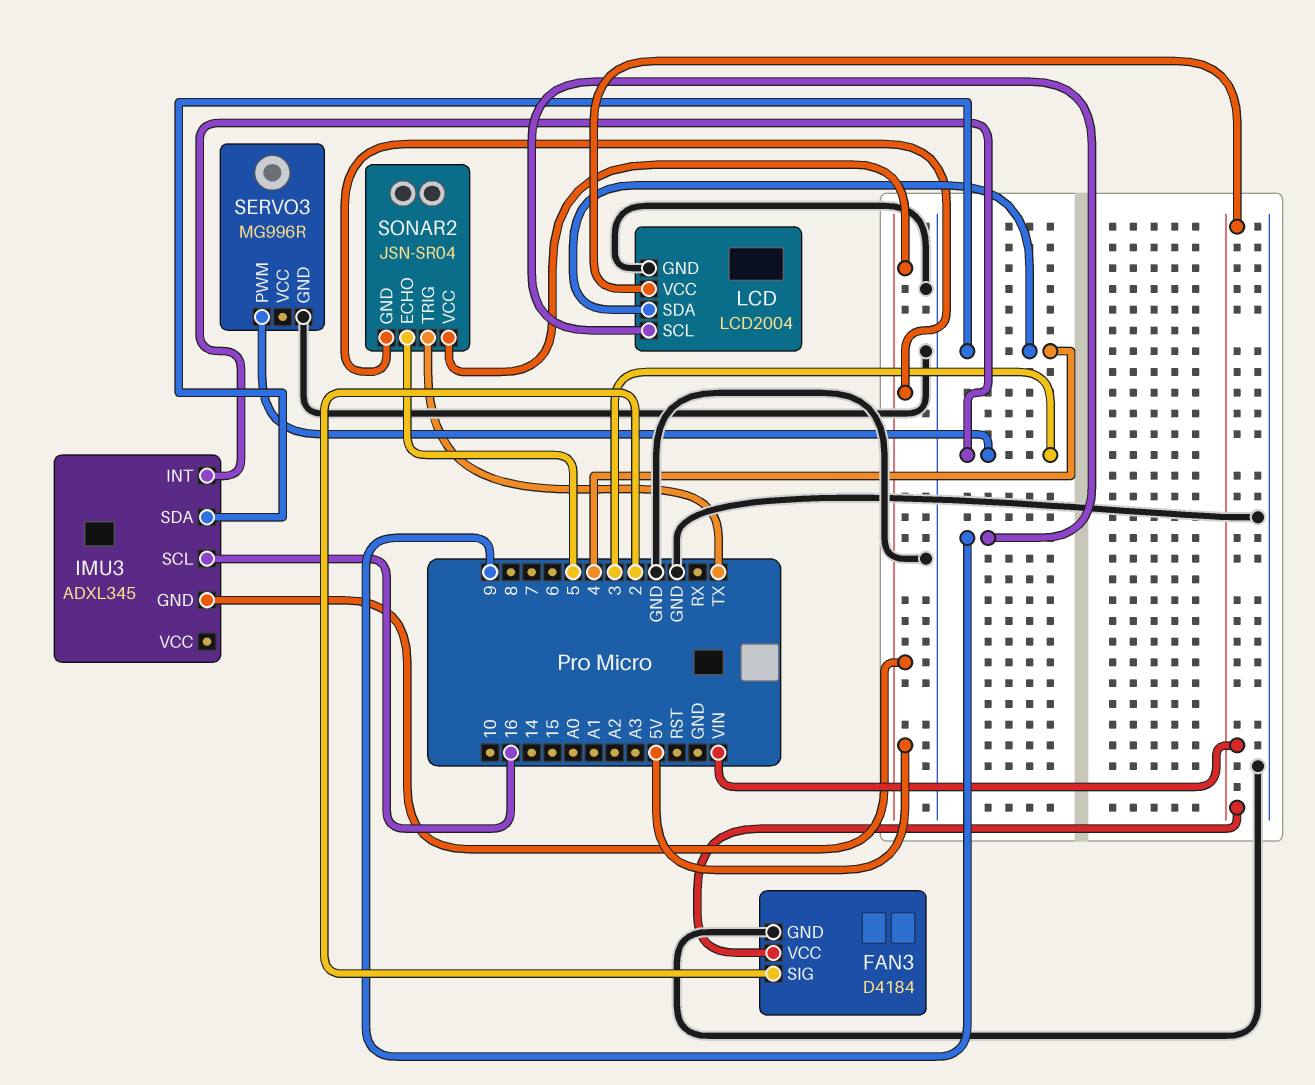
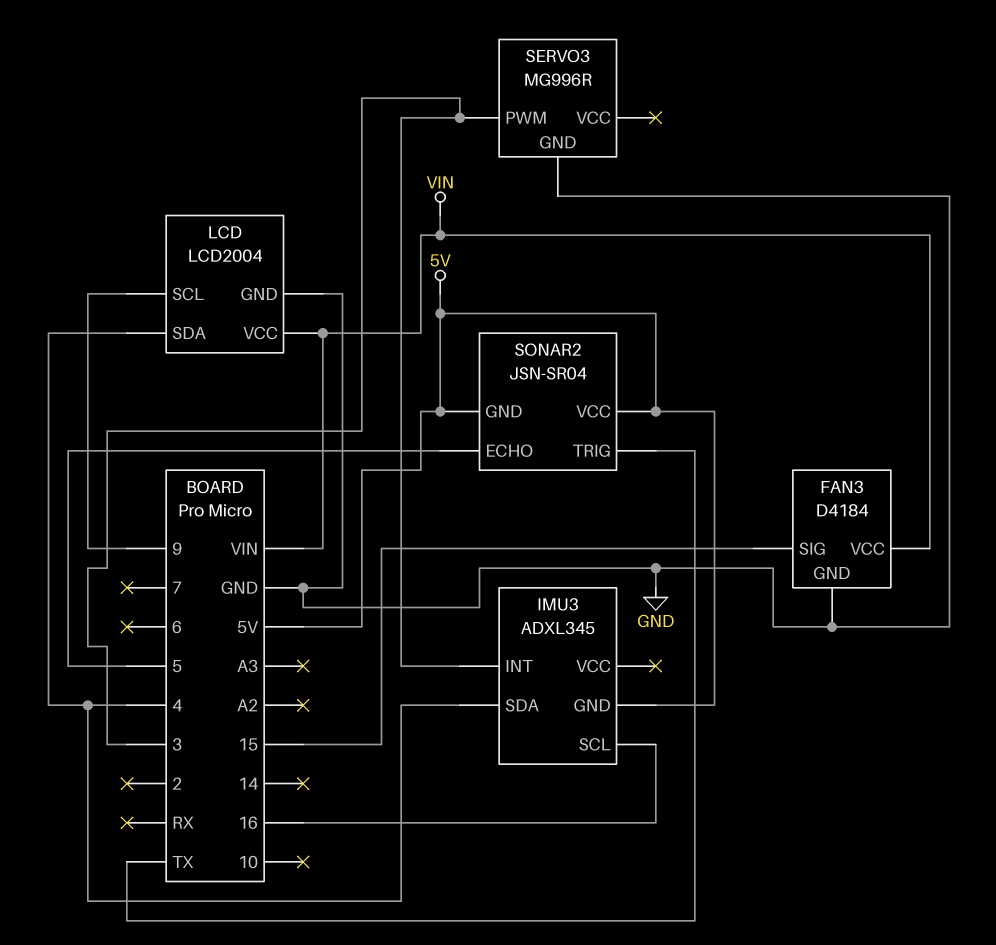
FAN3 pin SIG: 2 -> 15

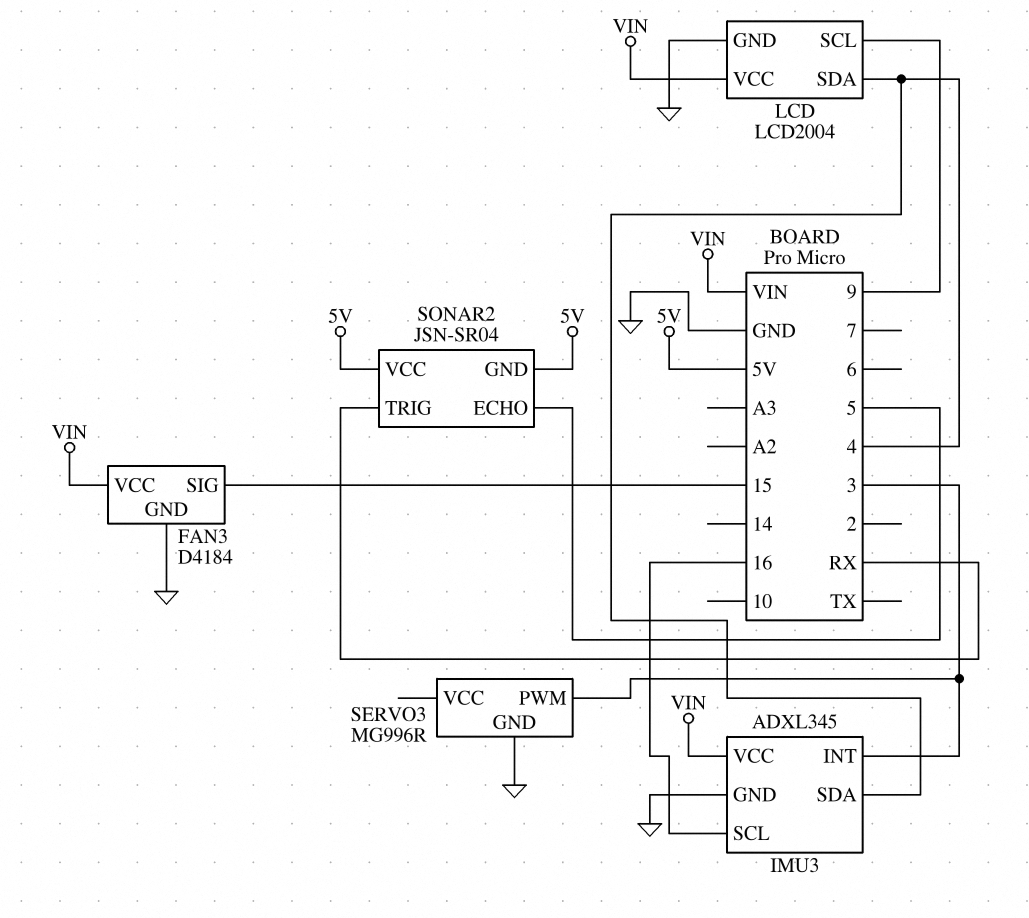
IMU3 pin GND: 5V -> GND
IMU3 pin VCC: none -> VIN
SONAR2 pin TRIG: TX -> RX

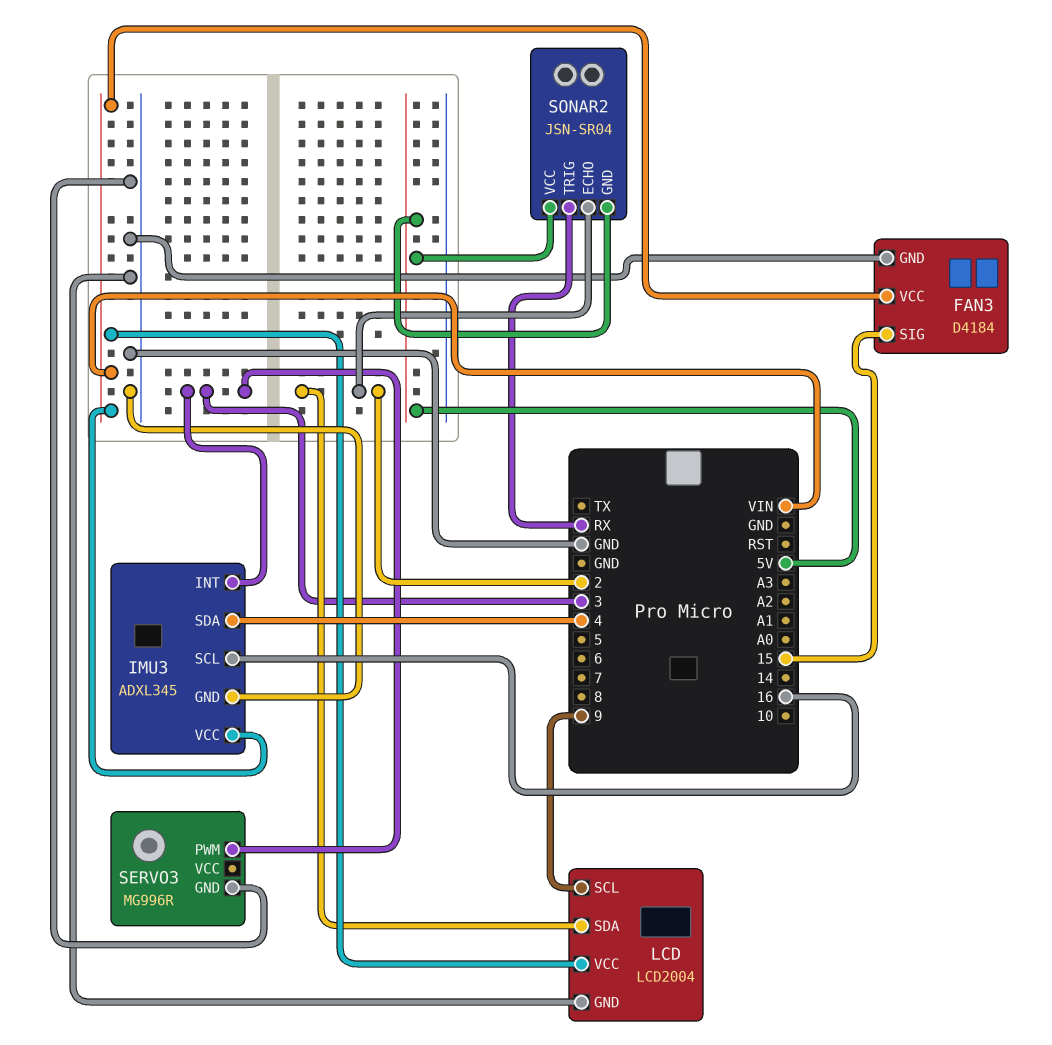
LCD pin SDA: 4 -> 2
SONAR2 pin ECHO: 5 -> 2

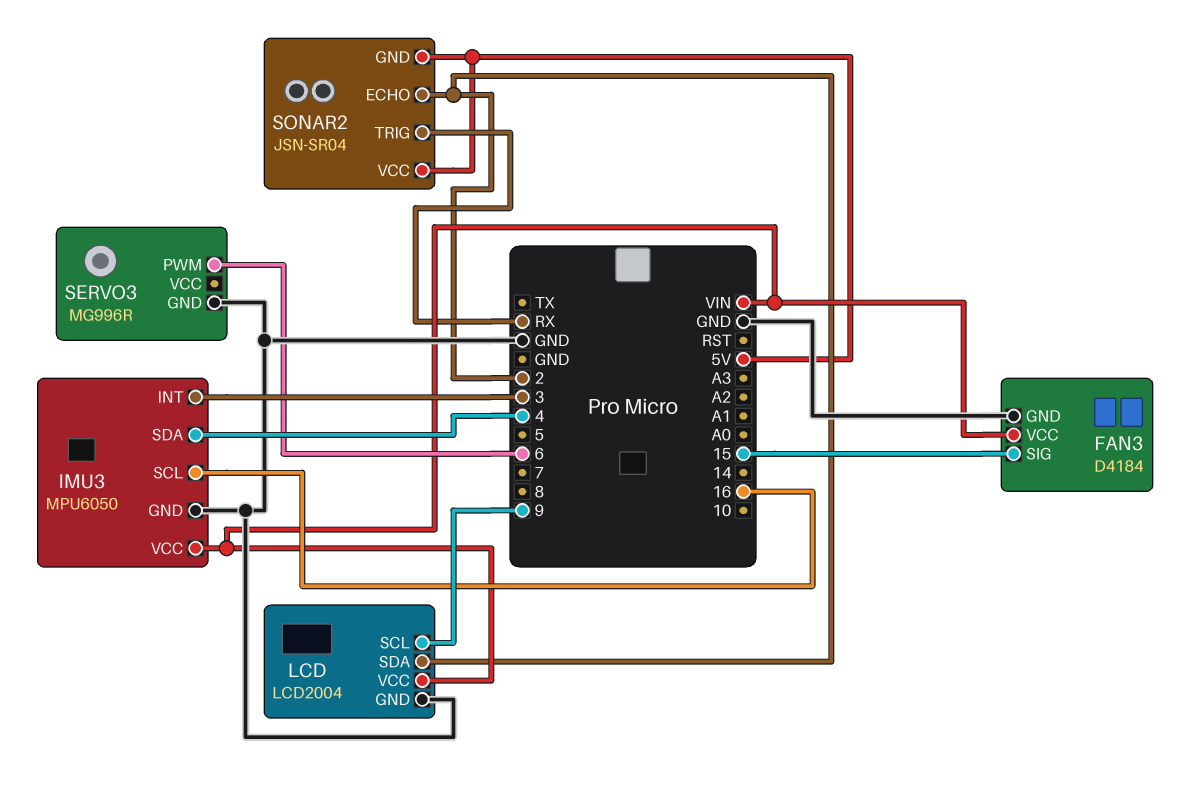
IMU3: ADXL345 -> MPU6050
SERVO3 pin PWM: 3 -> 6

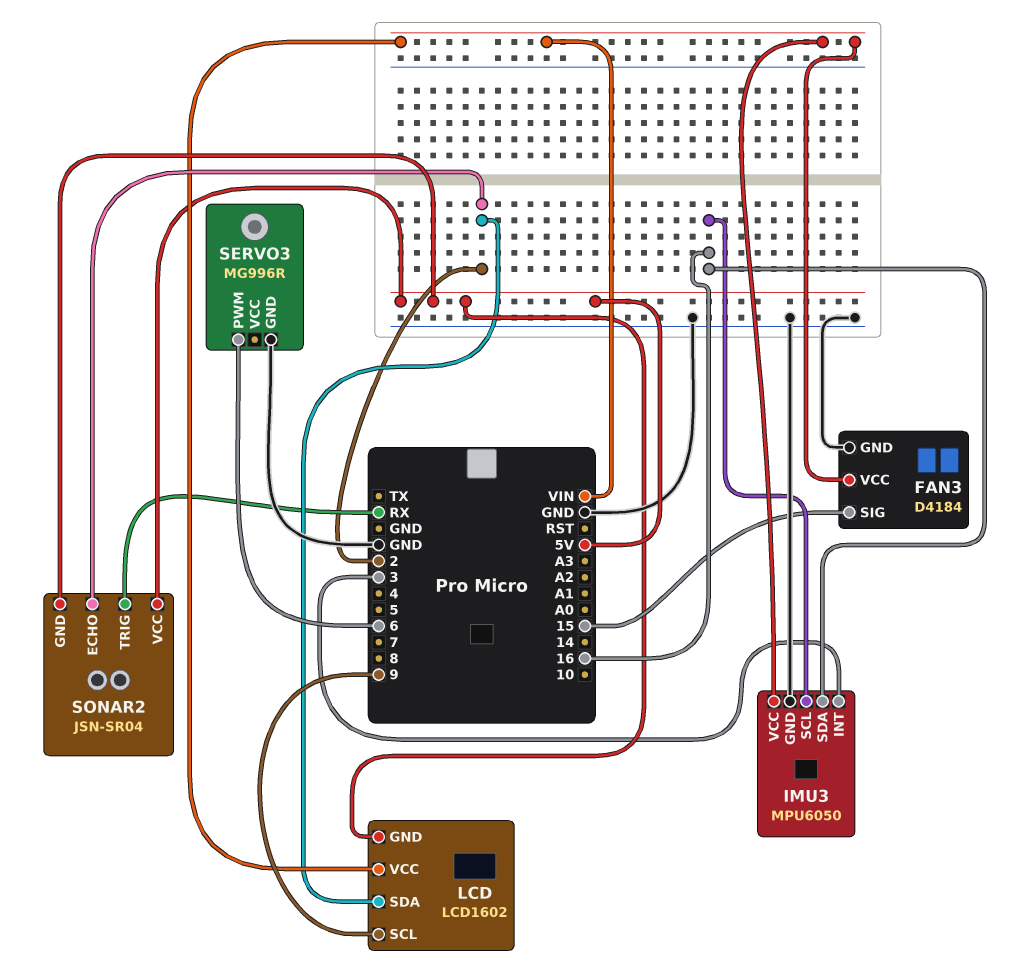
IMU3 pin SDA: 4 -> 16
LCD: LCD2004 -> LCD1602
LCD pin GND: GND -> 5V

